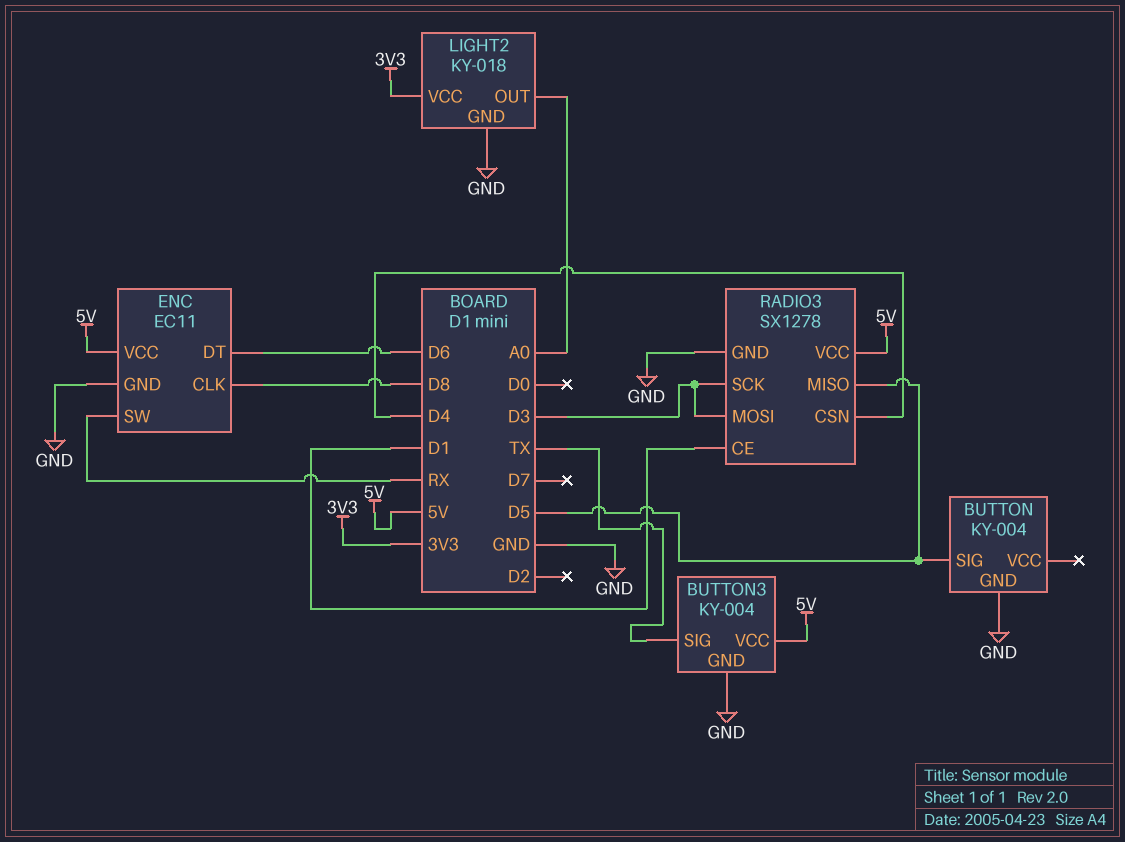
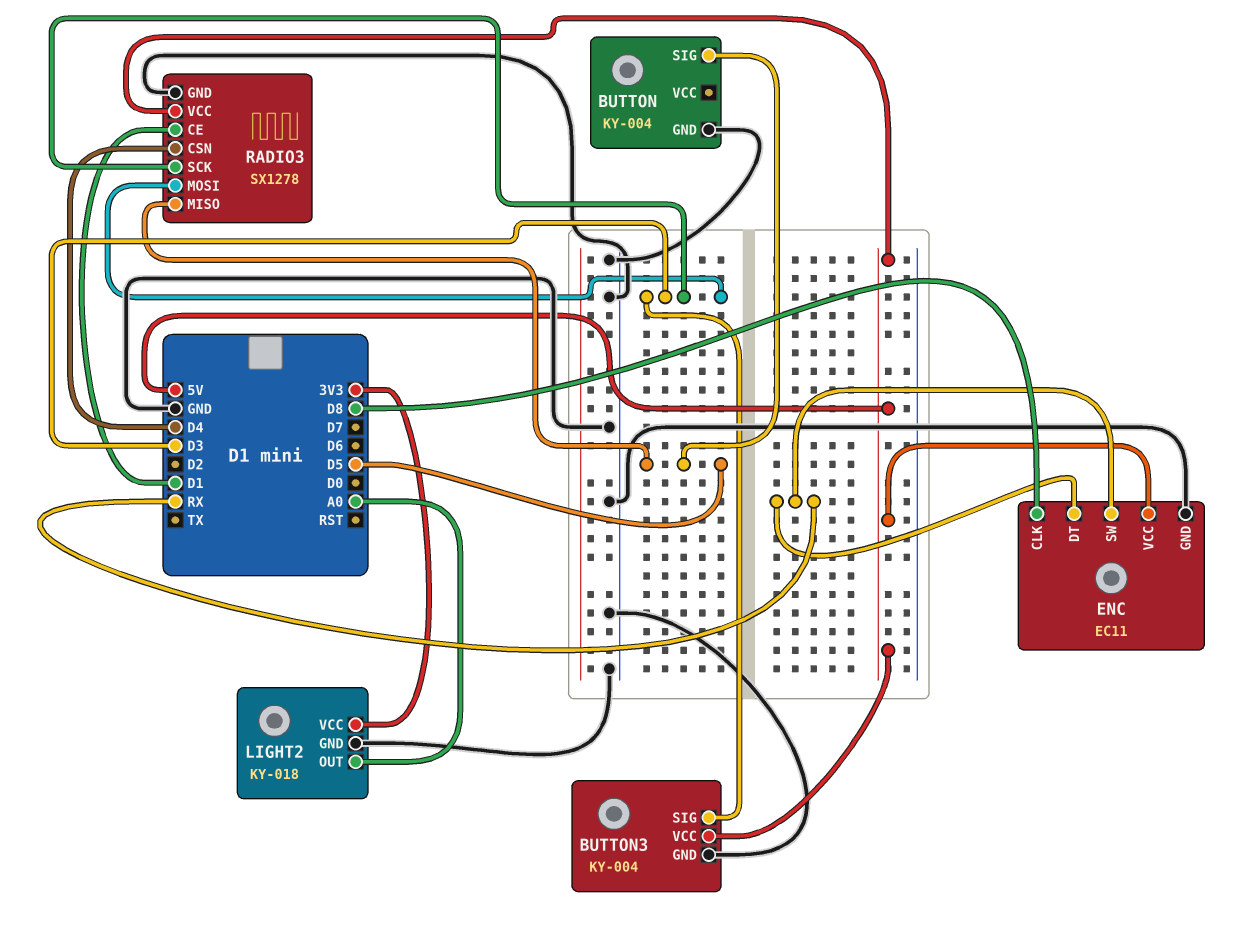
BUTTON3 pin SIG: TX -> D3
ENC pin DT: D6 -> RX

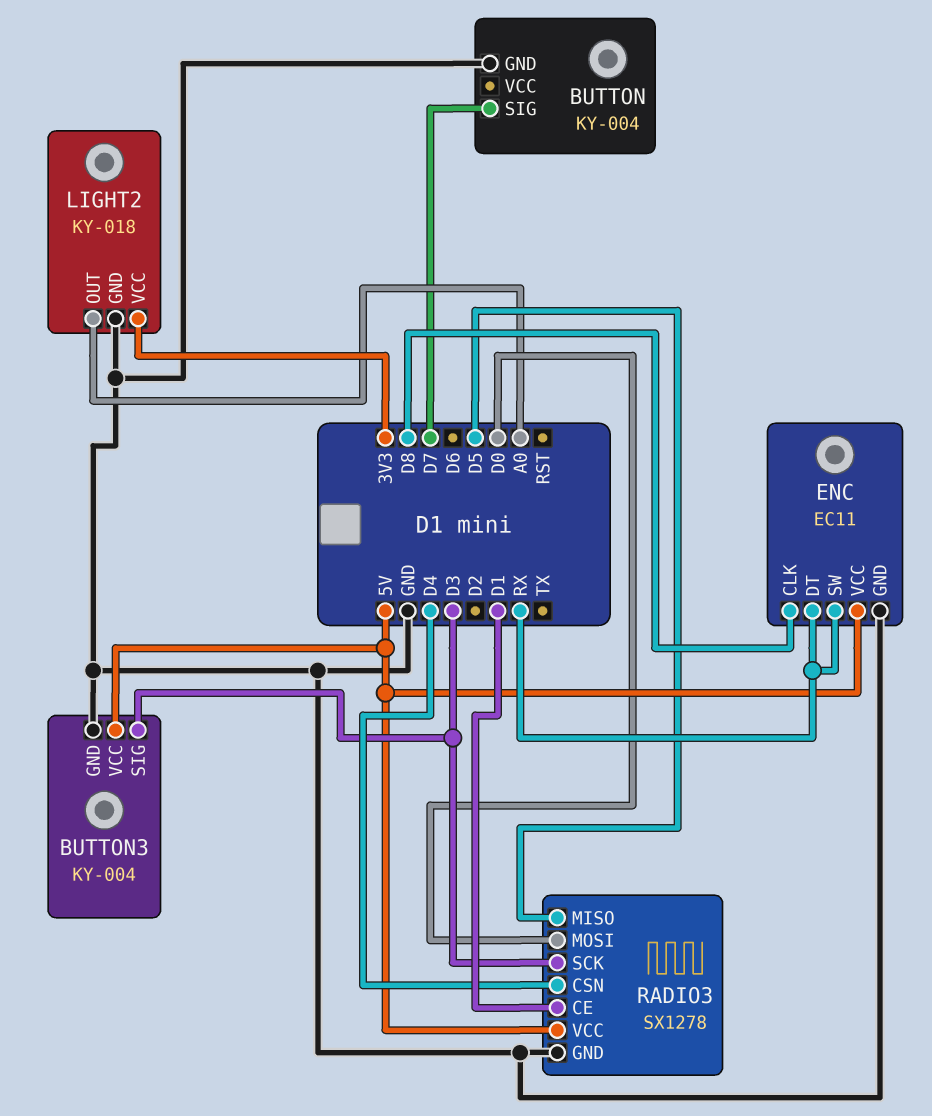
BUTTON pin SIG: D5 -> D7
RADIO3 pin MOSI: D3 -> D0

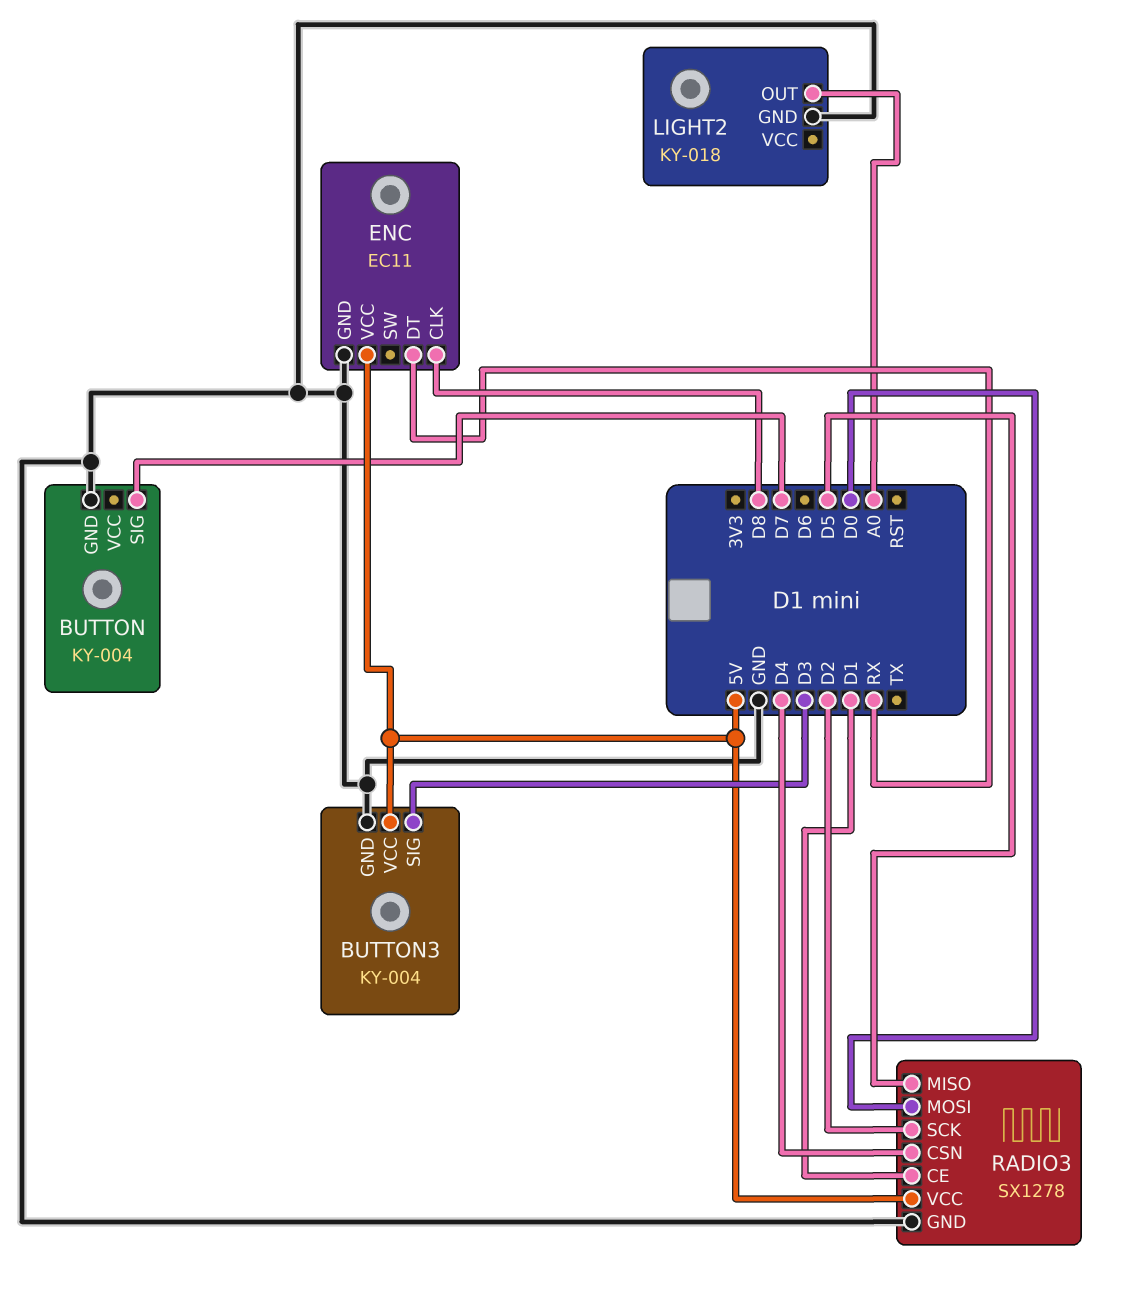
ENC pin SW: RX -> none
LIGHT2 pin VCC: 3V3 -> none
RADIO3 pin SCK: D3 -> D2

